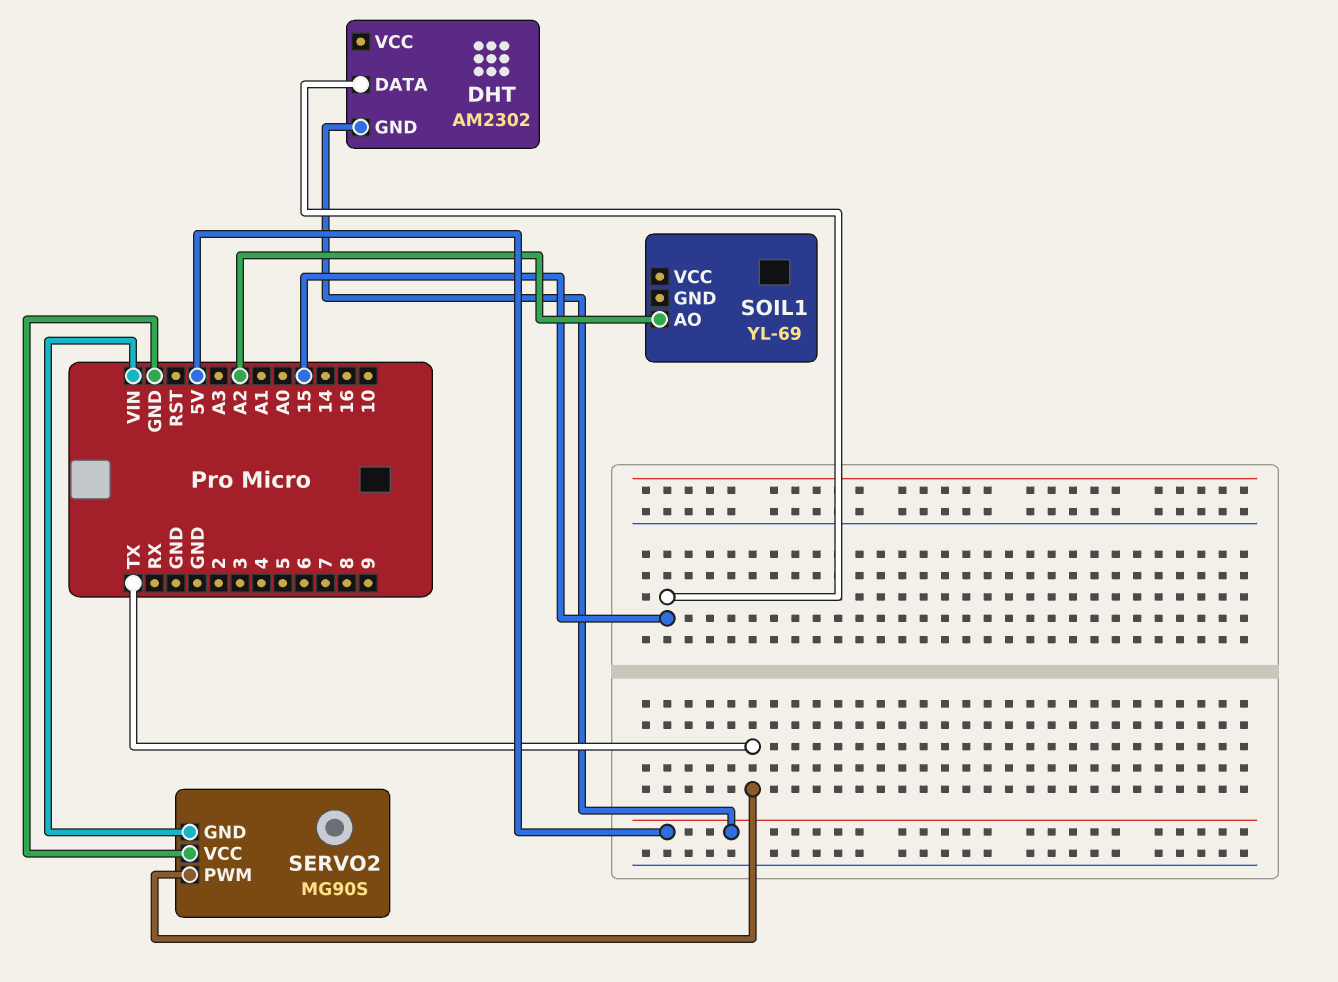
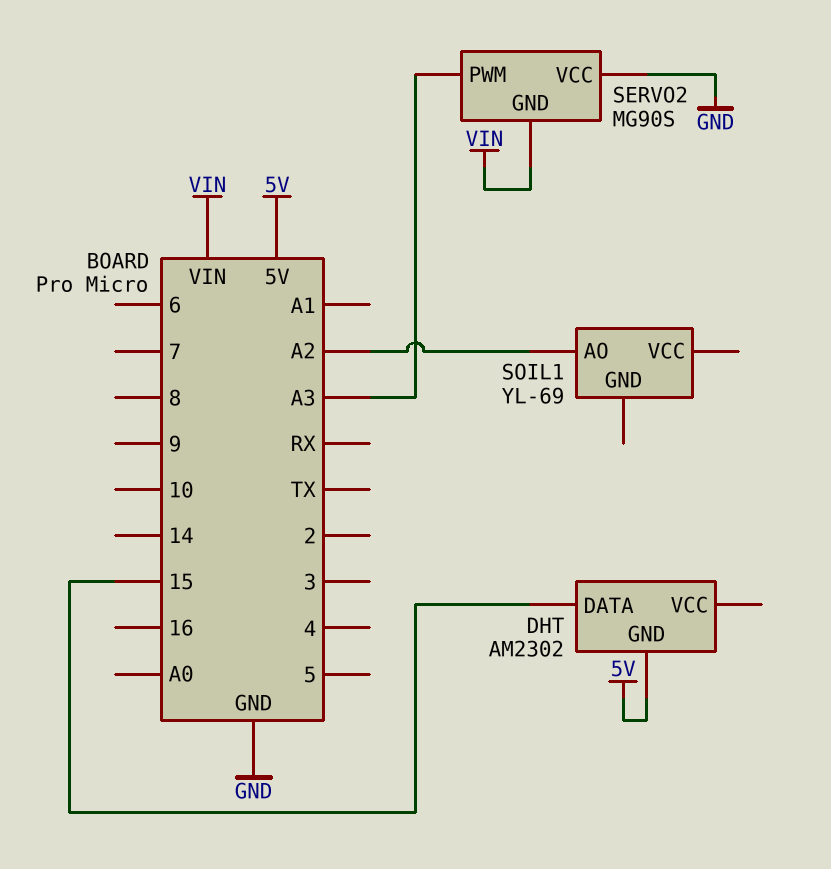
SERVO2 pin PWM: TX -> A3

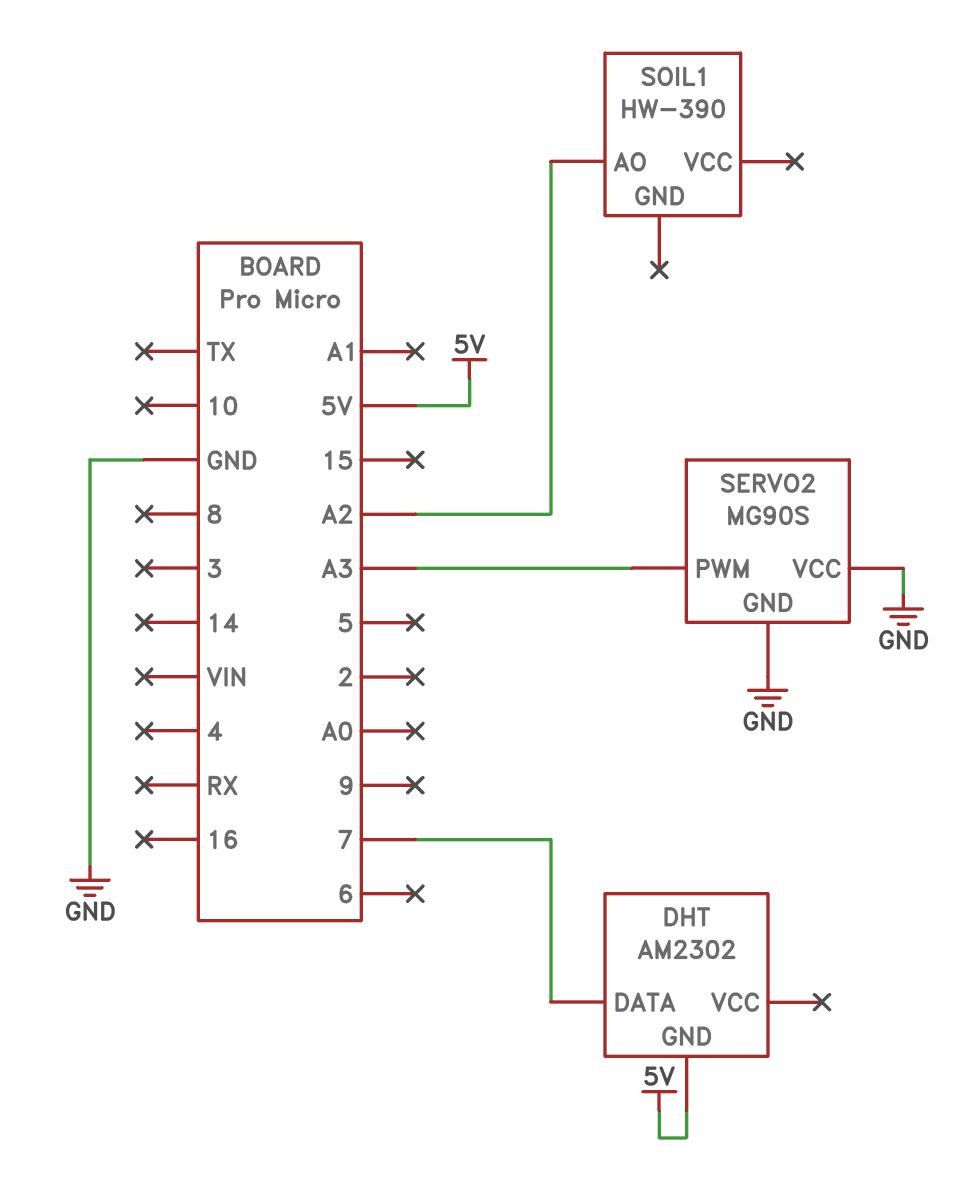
DHT pin DATA: 15 -> 7
SERVO2 pin GND: VIN -> GND
SOIL1: YL-69 -> HW-390

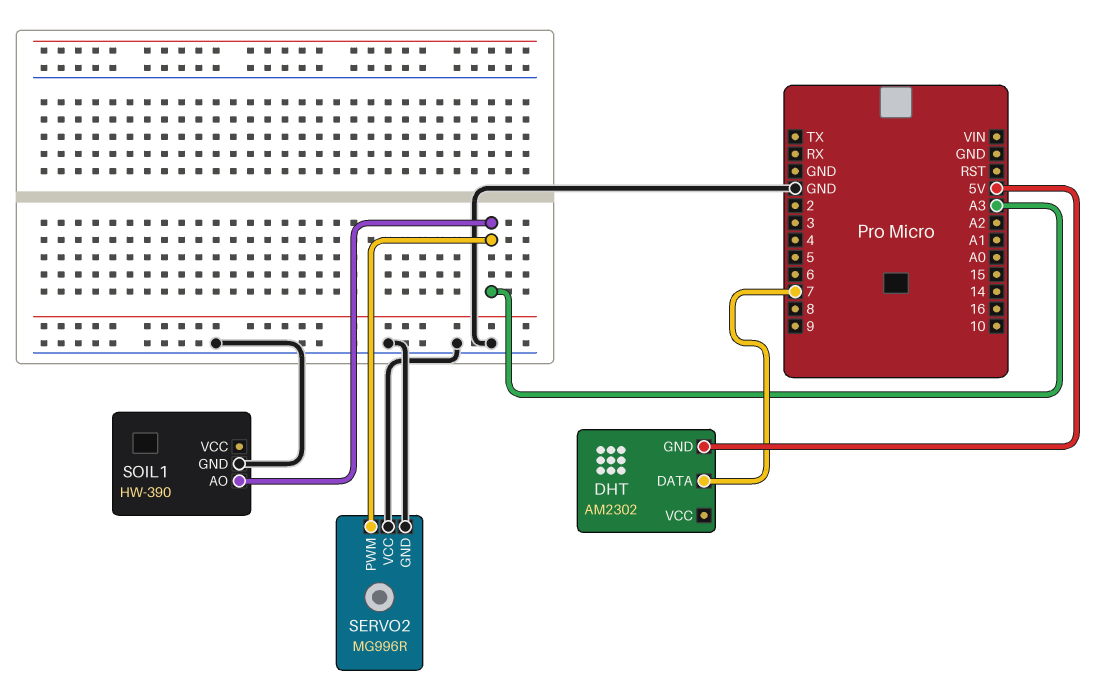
SERVO2: MG90S -> MG996R
SOIL1 pin AO: A2 -> A3
SOIL1 pin GND: none -> GND

